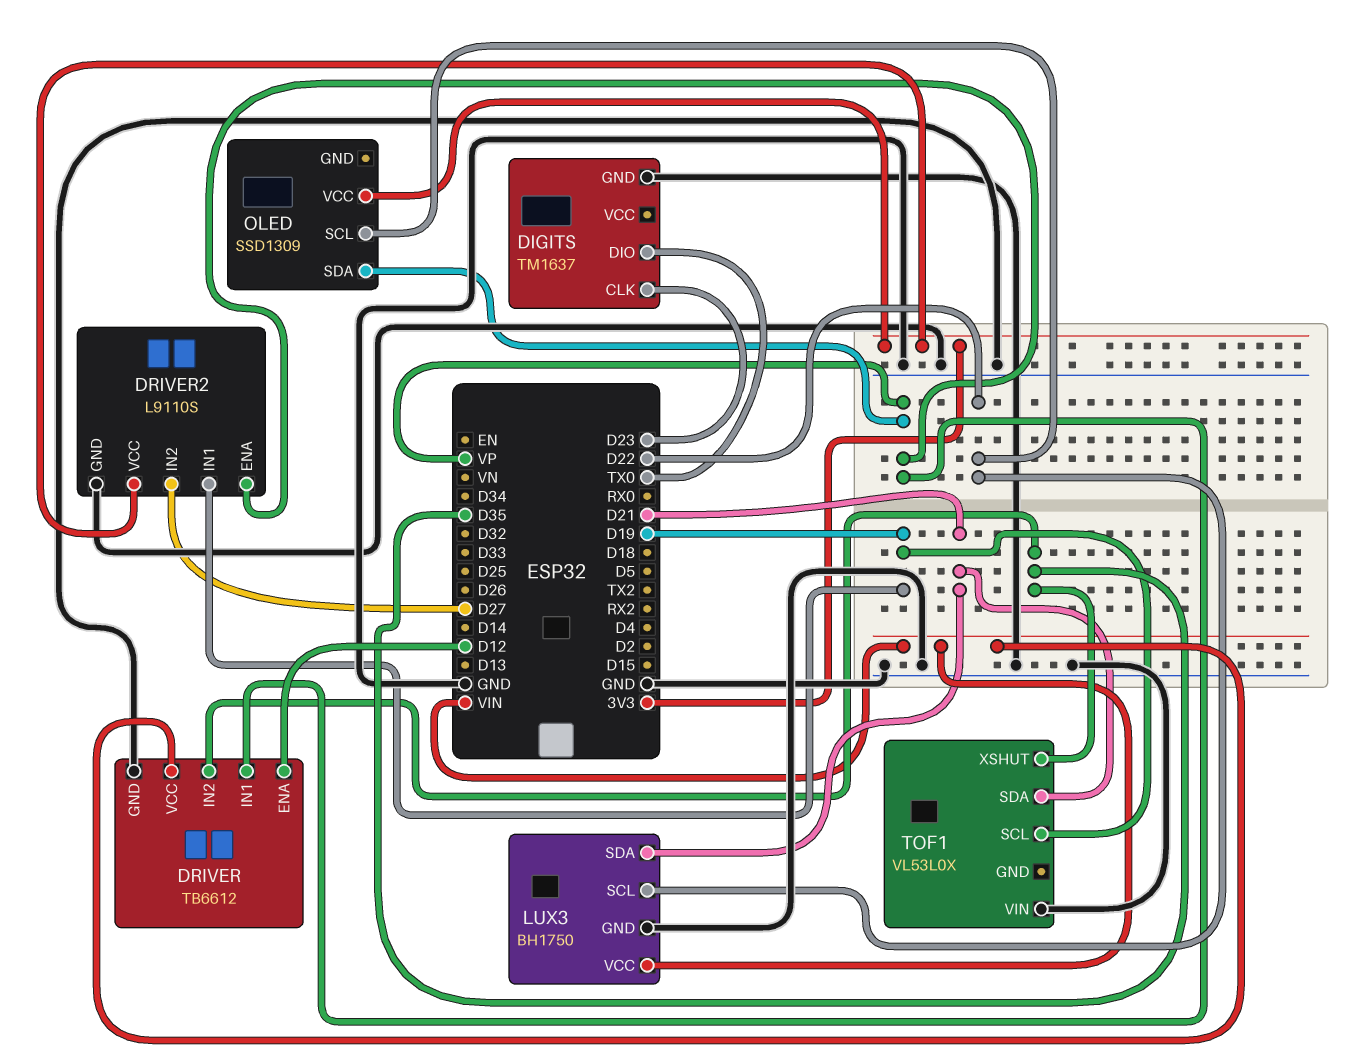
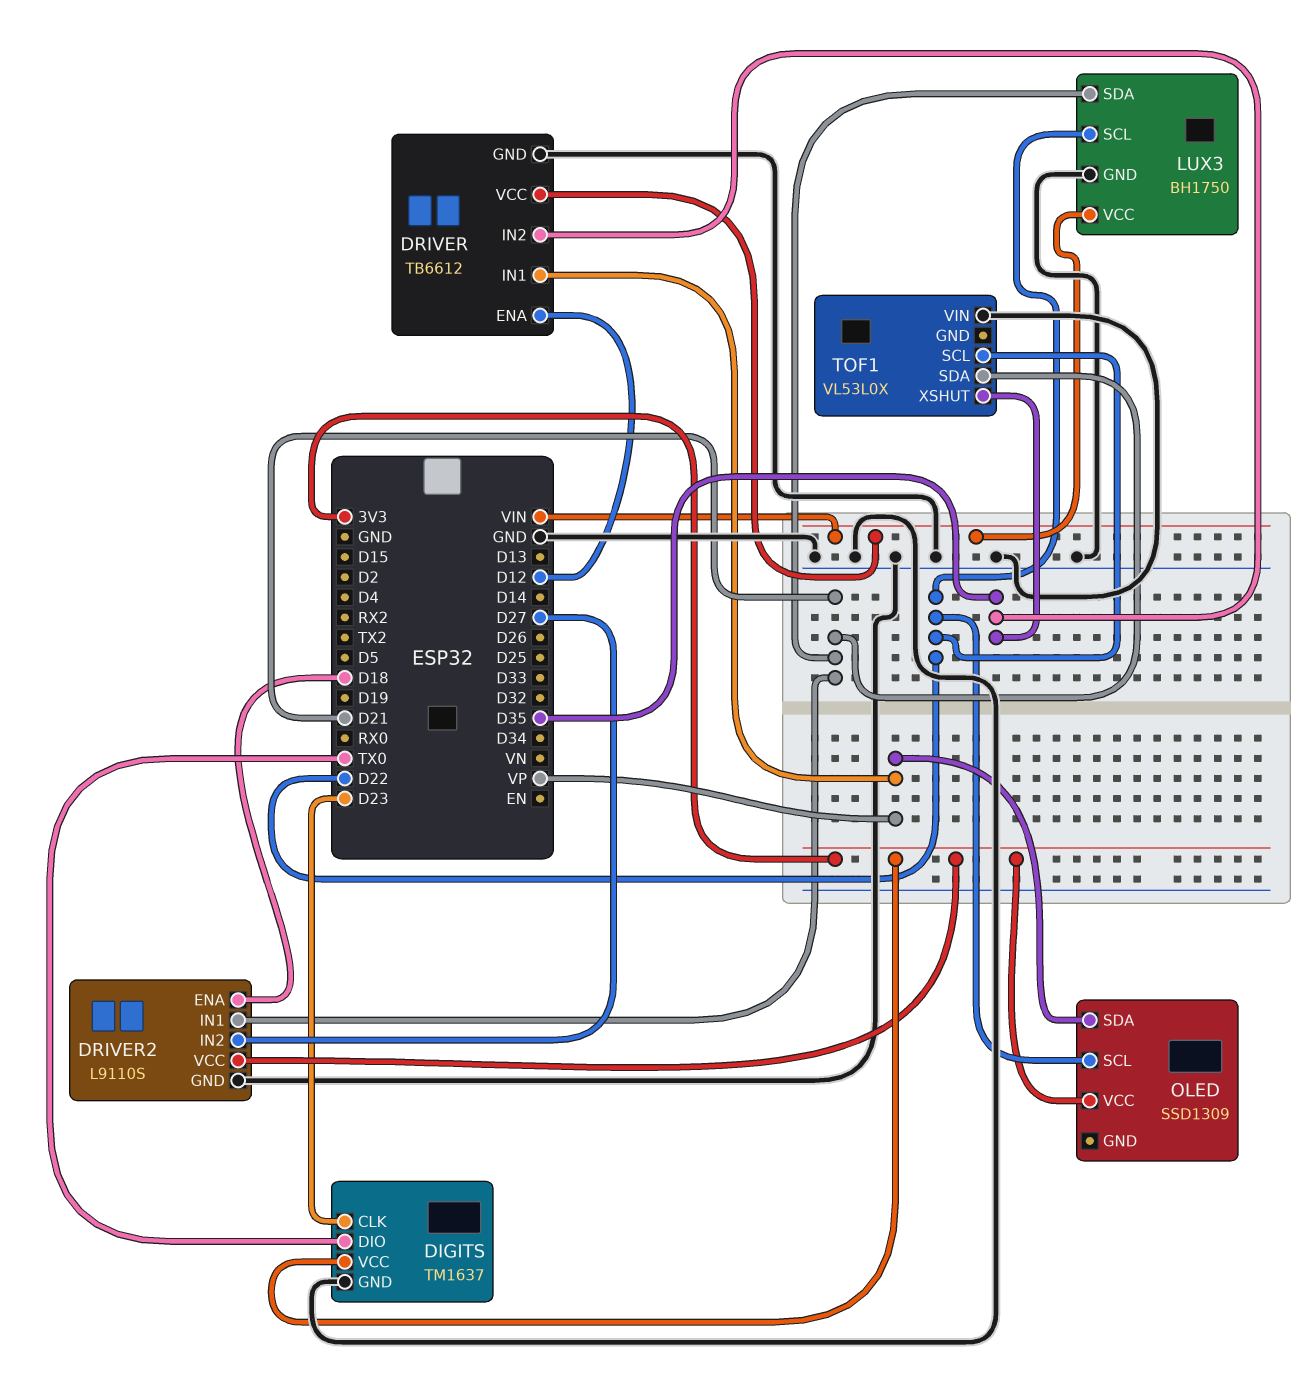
DIGITS pin VCC: none -> 3V3
DRIVER2 pin ENA: VP -> D18
DRIVER2 pin IN1: D19 -> D21
TOF1 pin SCL: D19 -> D22

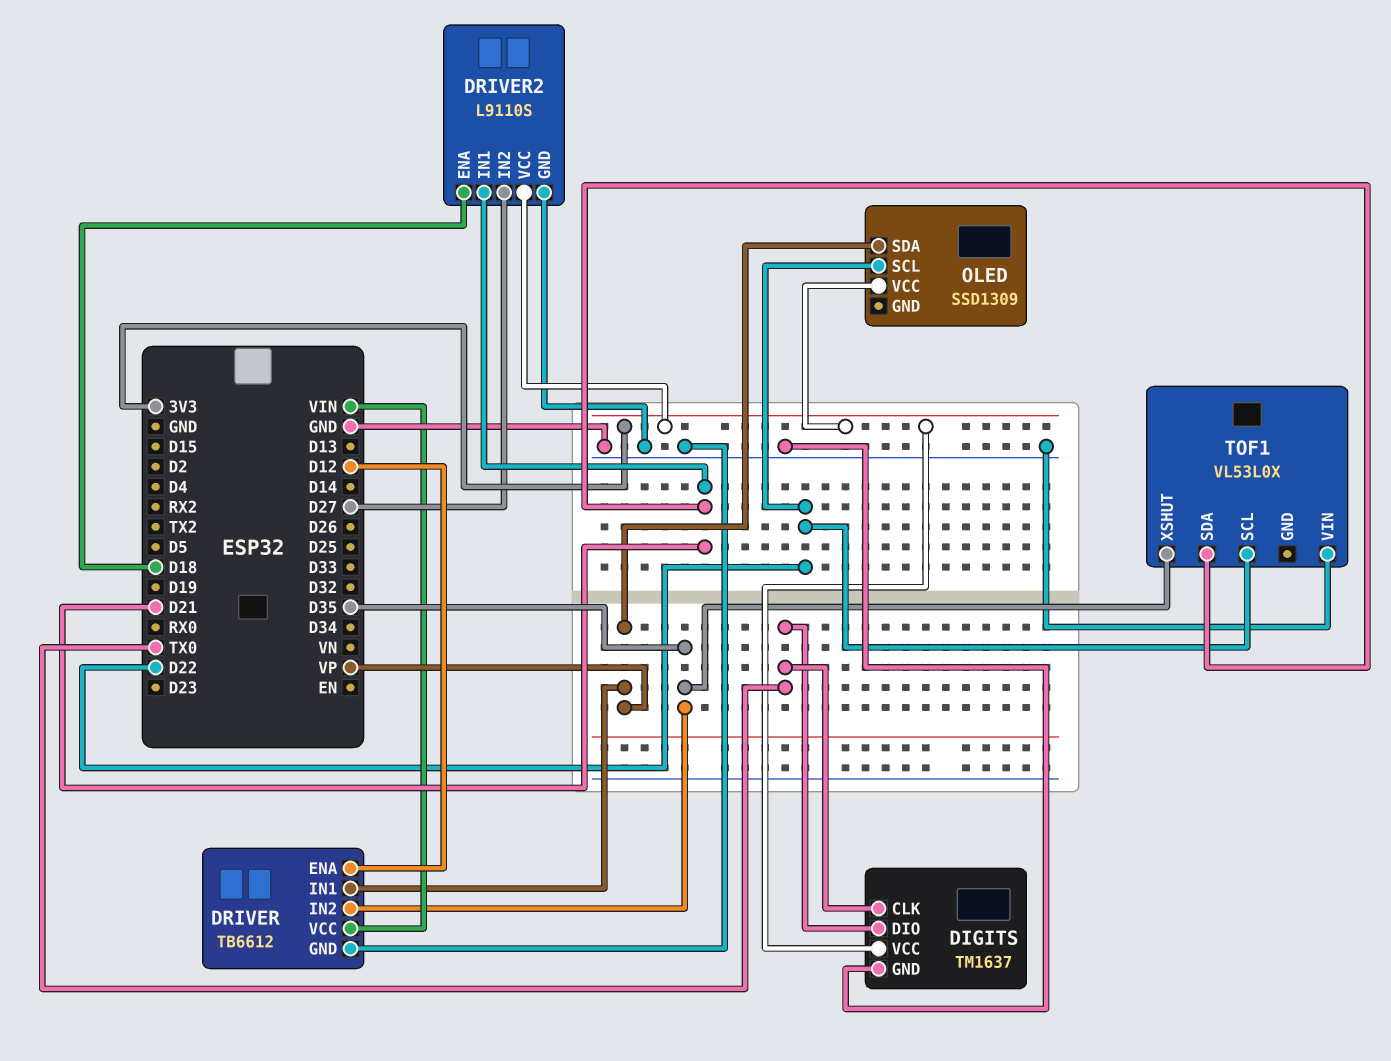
DIGITS pin CLK: D23 -> TX0
LUX3: BH1750 -> none
LUX3 pin GND: GND -> none
LUX3 pin SCL: D22 -> none
LUX3 pin SDA: D21 -> none
LUX3 pin VCC: VIN -> none

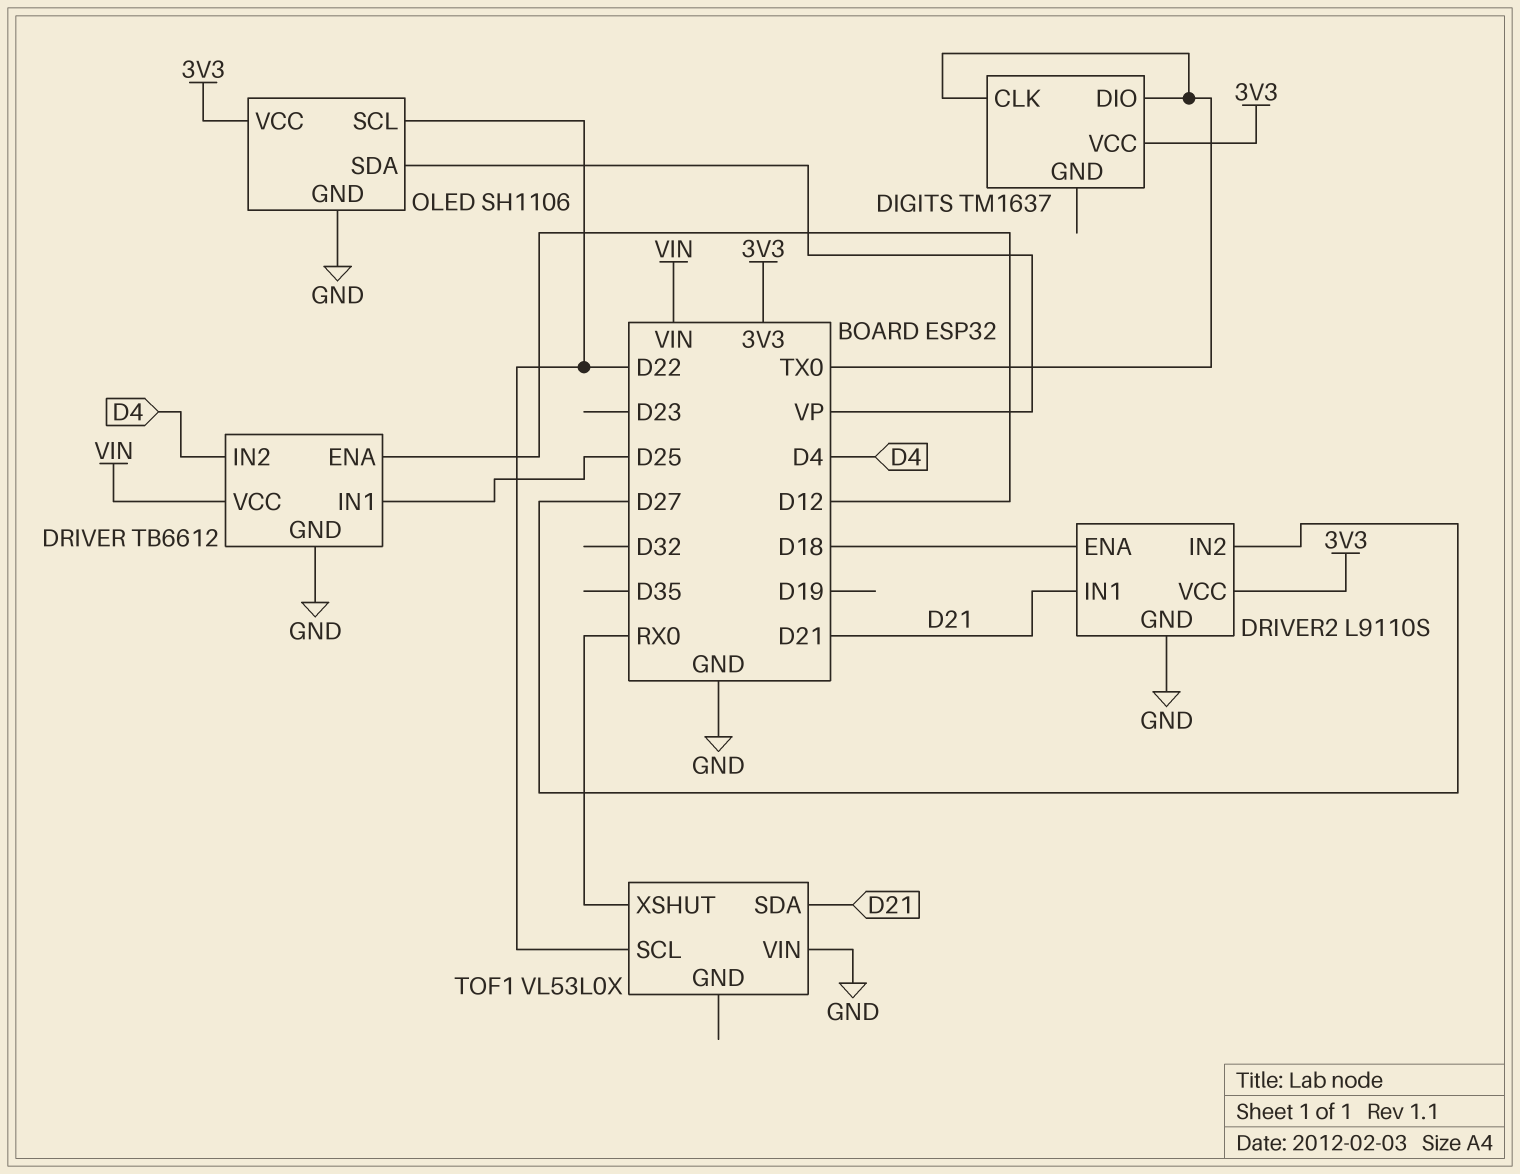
DIGITS pin GND: GND -> none
DRIVER pin IN1: VP -> D25
DRIVER pin IN2: D35 -> D4
OLED: SSD1309 -> SH1106
OLED pin GND: none -> GND
TOF1 pin XSHUT: D35 -> RX0

